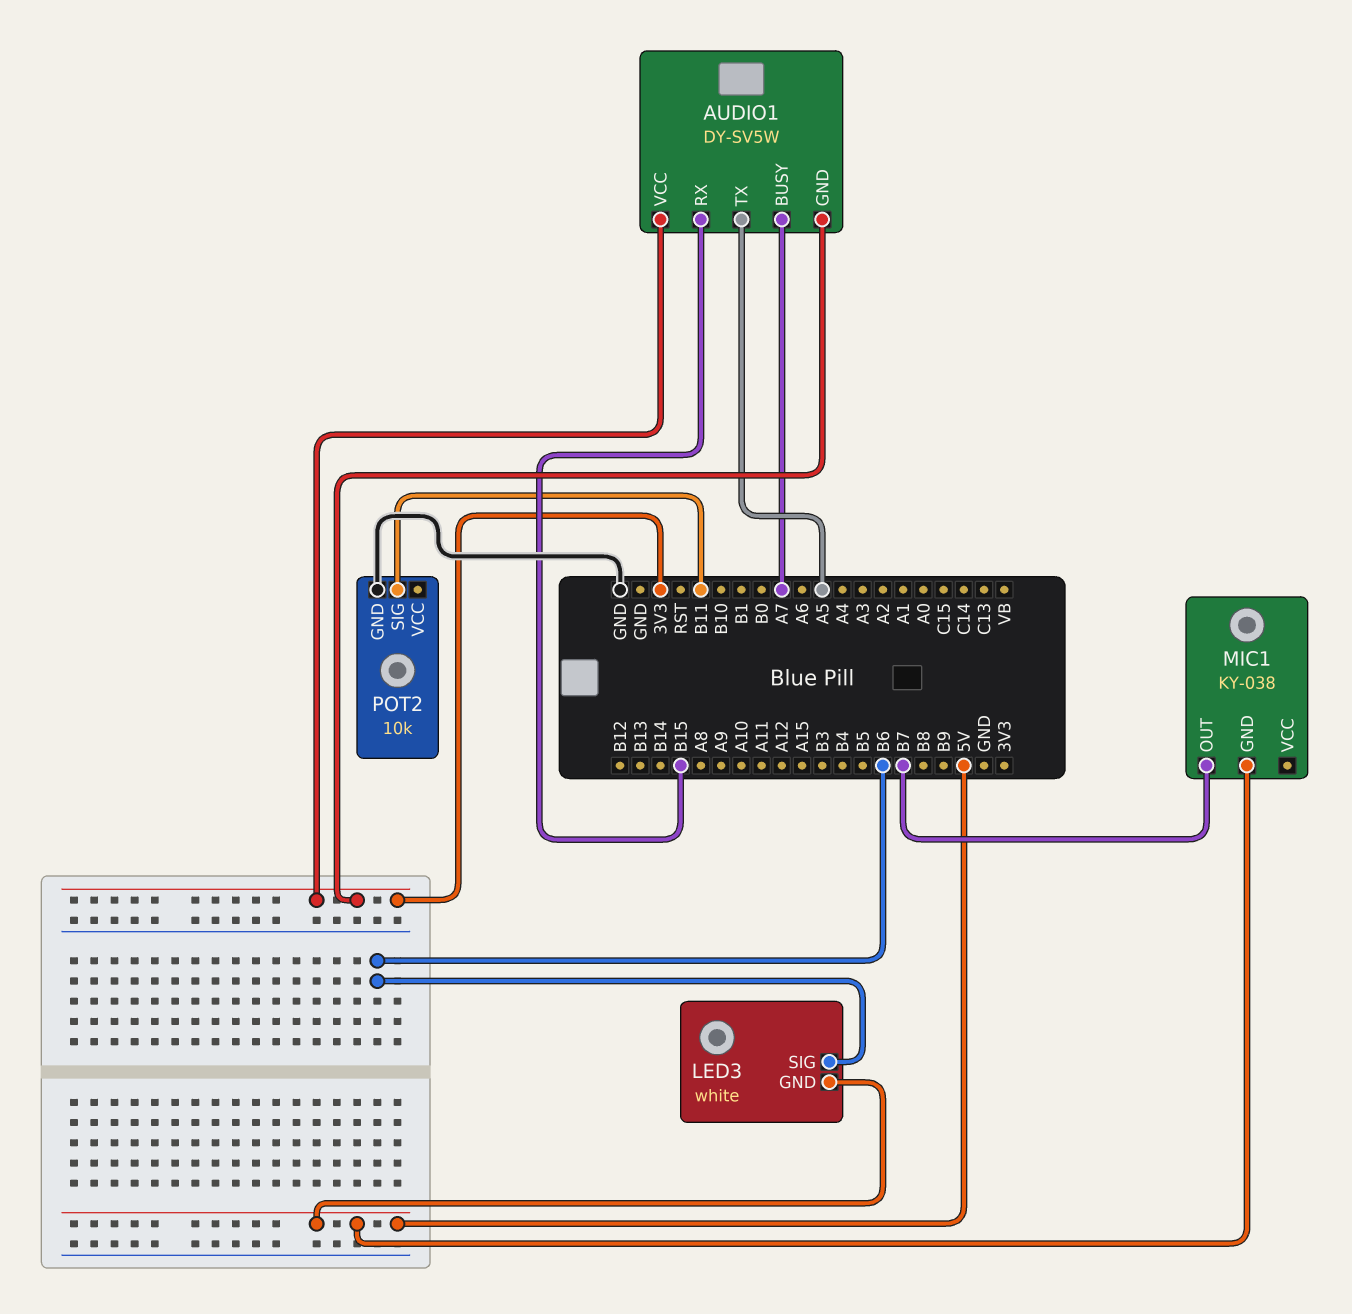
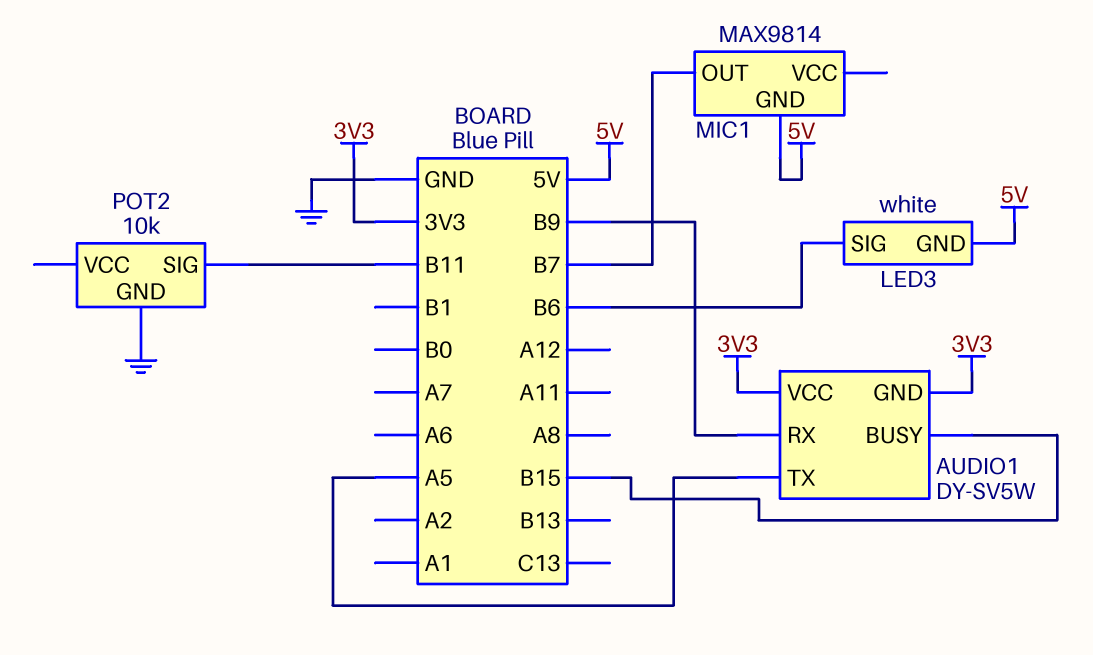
AUDIO1 pin BUSY: A7 -> B15
AUDIO1 pin RX: B15 -> B9
MIC1: KY-038 -> MAX9814

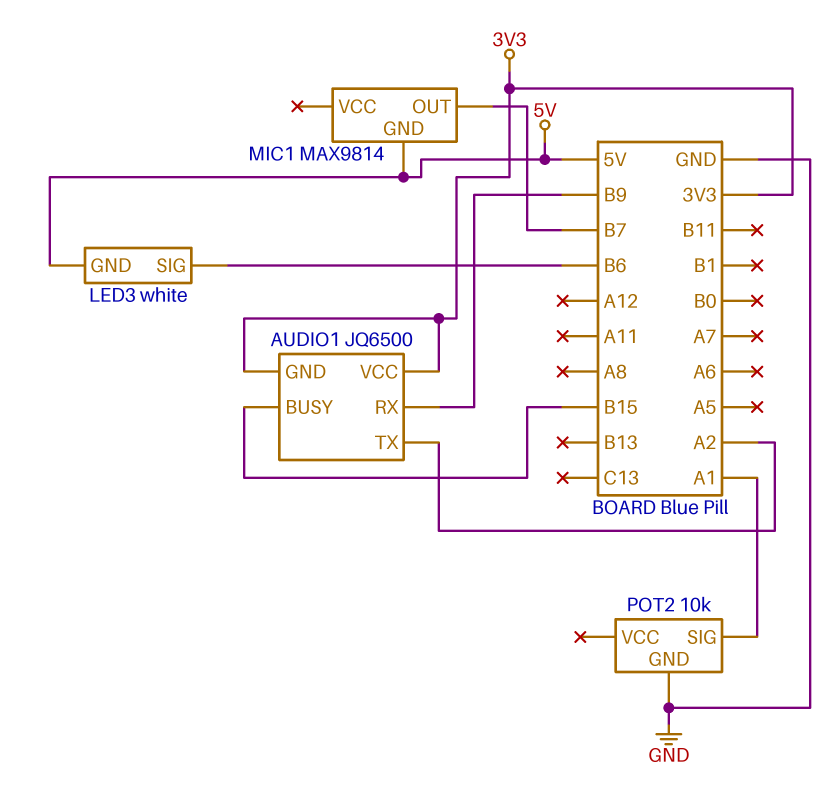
AUDIO1: DY-SV5W -> JQ6500
AUDIO1 pin TX: A5 -> A2
POT2 pin SIG: B11 -> A1

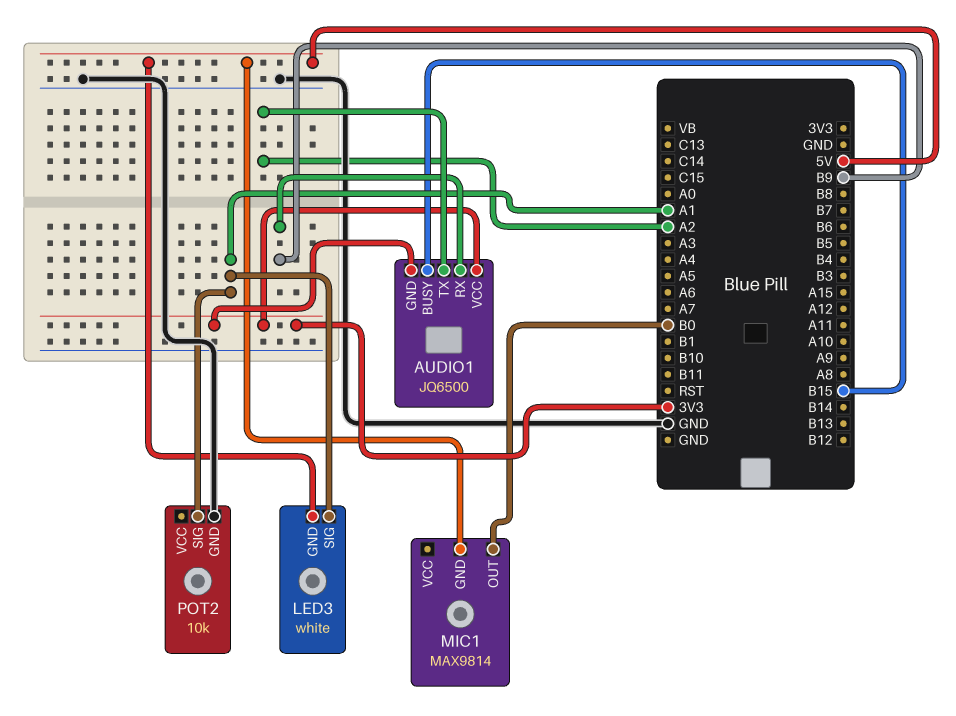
LED3 pin SIG: B6 -> A1
MIC1 pin OUT: B7 -> B0

